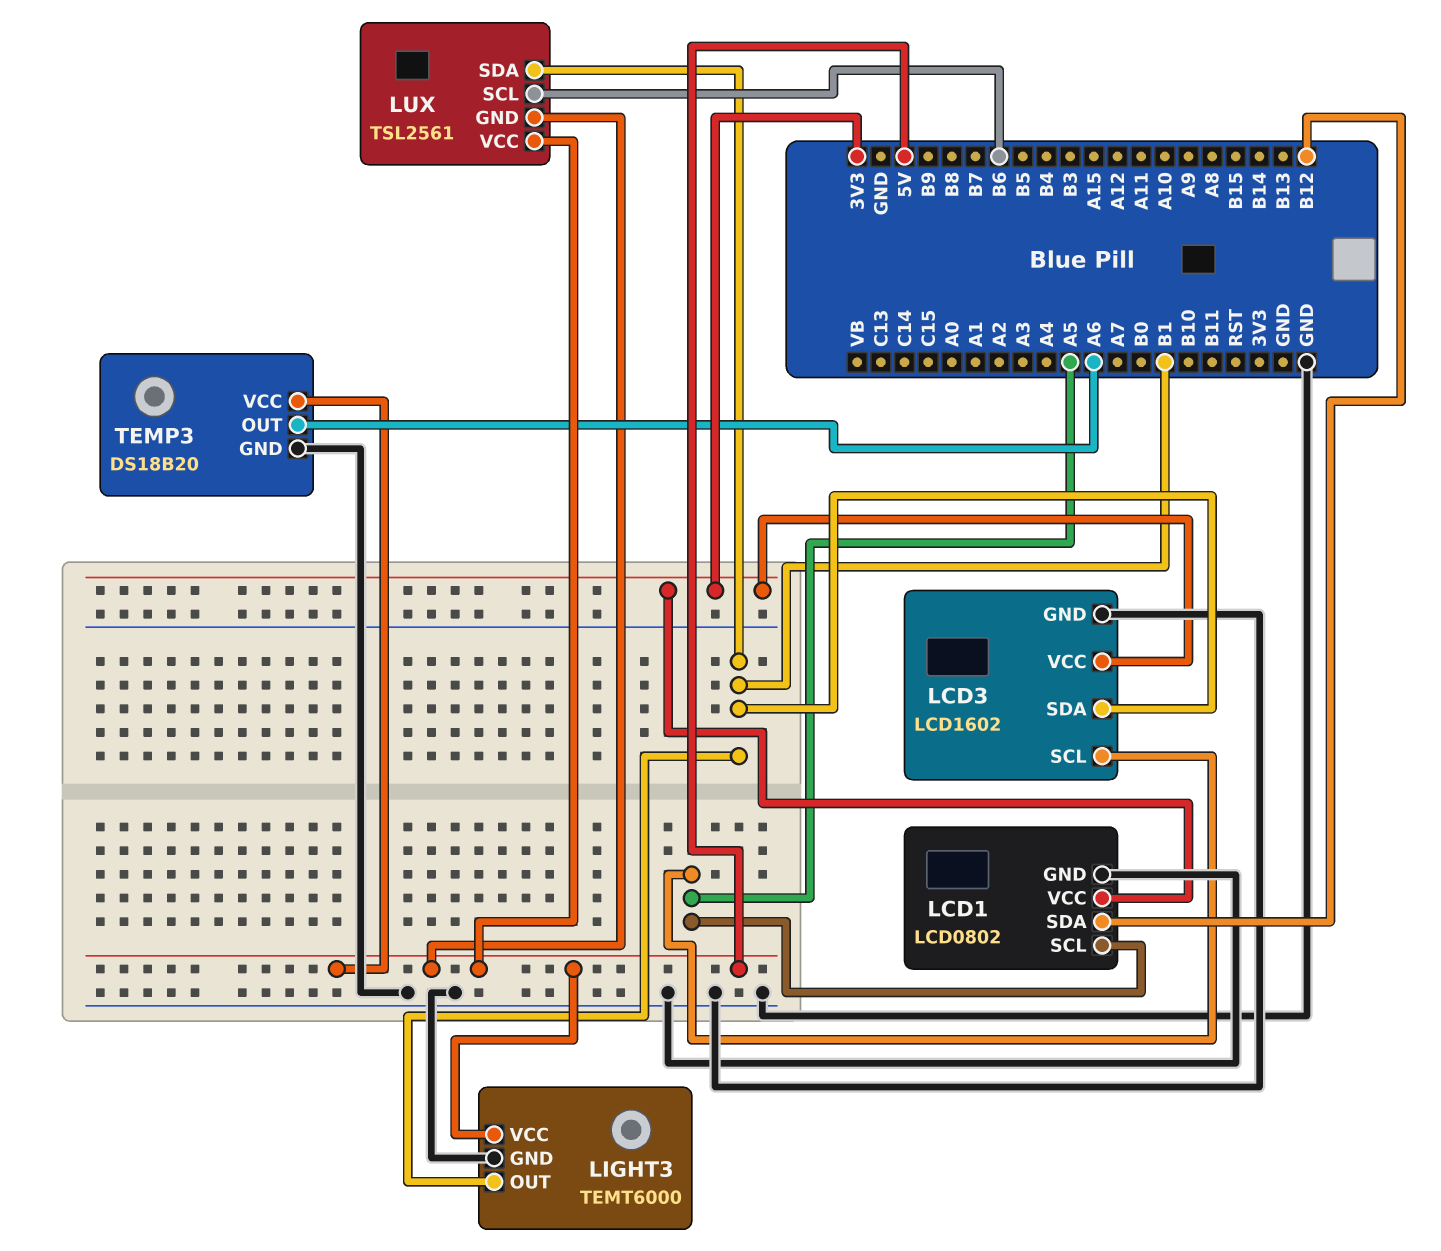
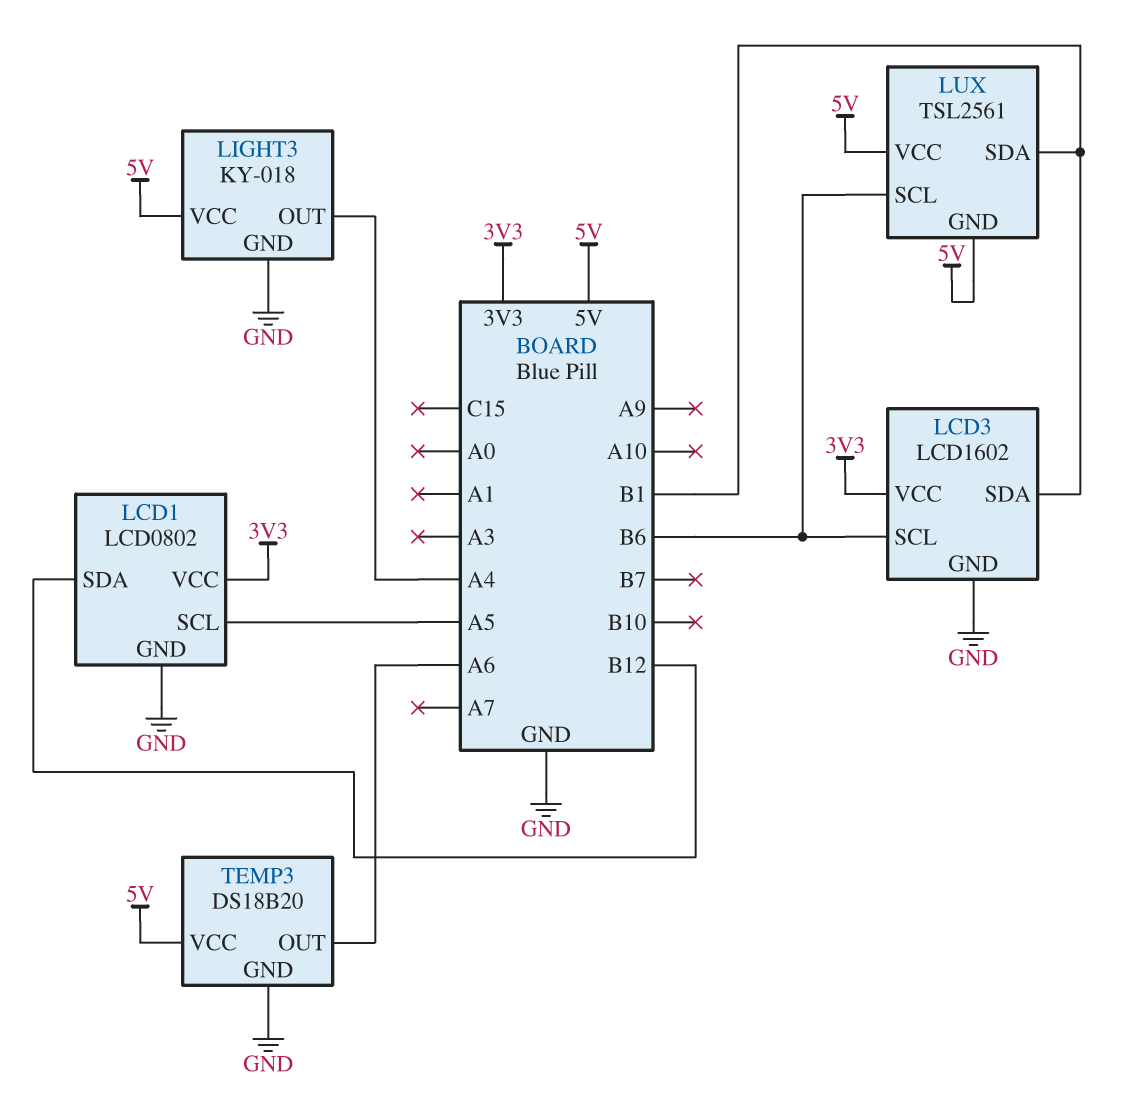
LCD3 pin SCL: A5 -> B6
LIGHT3: TEMT6000 -> KY-018
LIGHT3 pin OUT: B1 -> A4

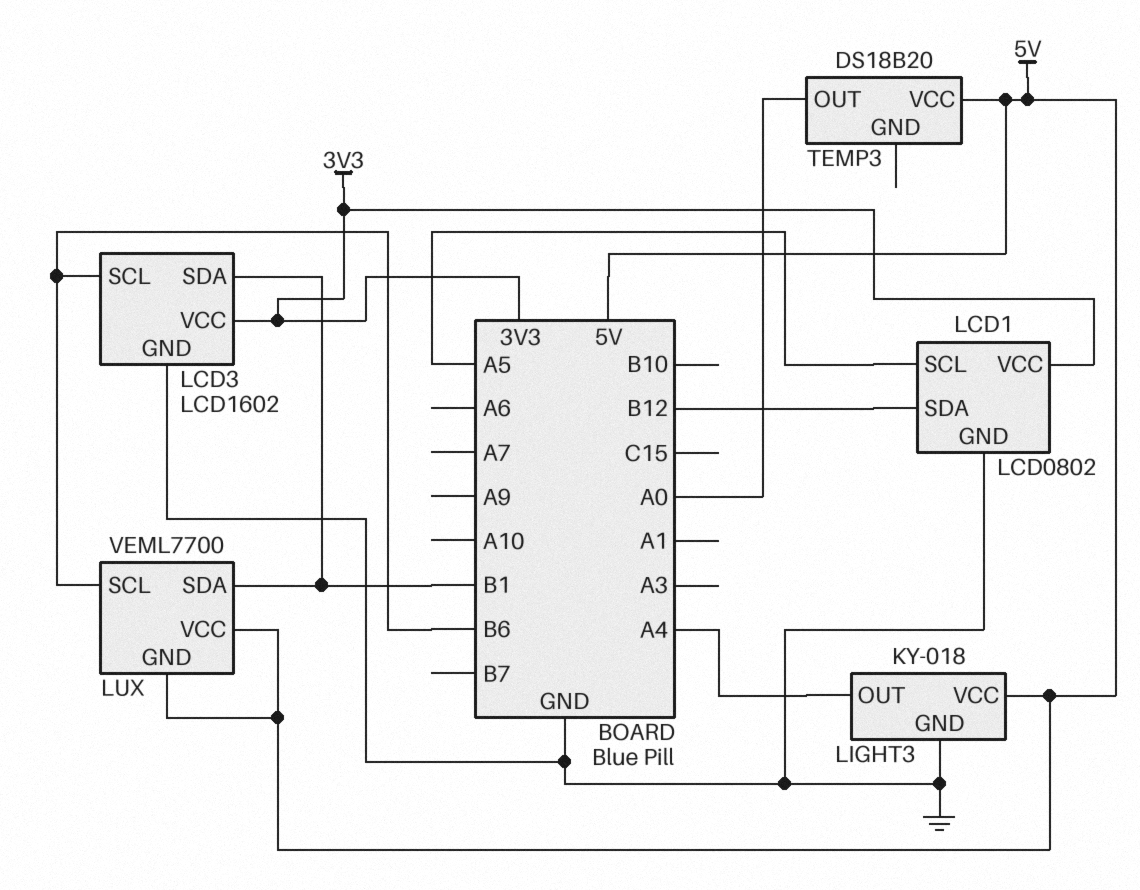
LUX: TSL2561 -> VEML7700
TEMP3 pin GND: GND -> none
TEMP3 pin OUT: A6 -> A0

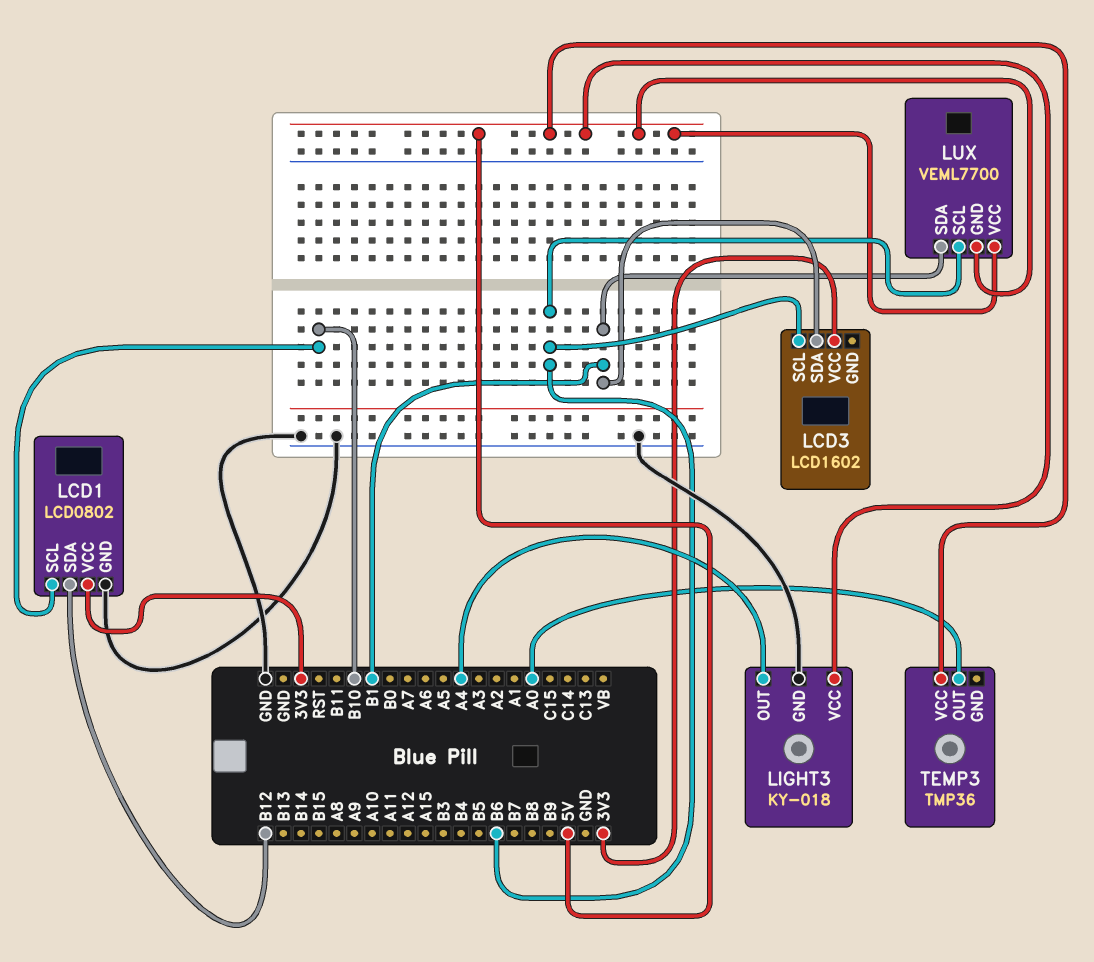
LCD1 pin SCL: A5 -> B10
LCD3 pin GND: GND -> none
TEMP3: DS18B20 -> TMP36

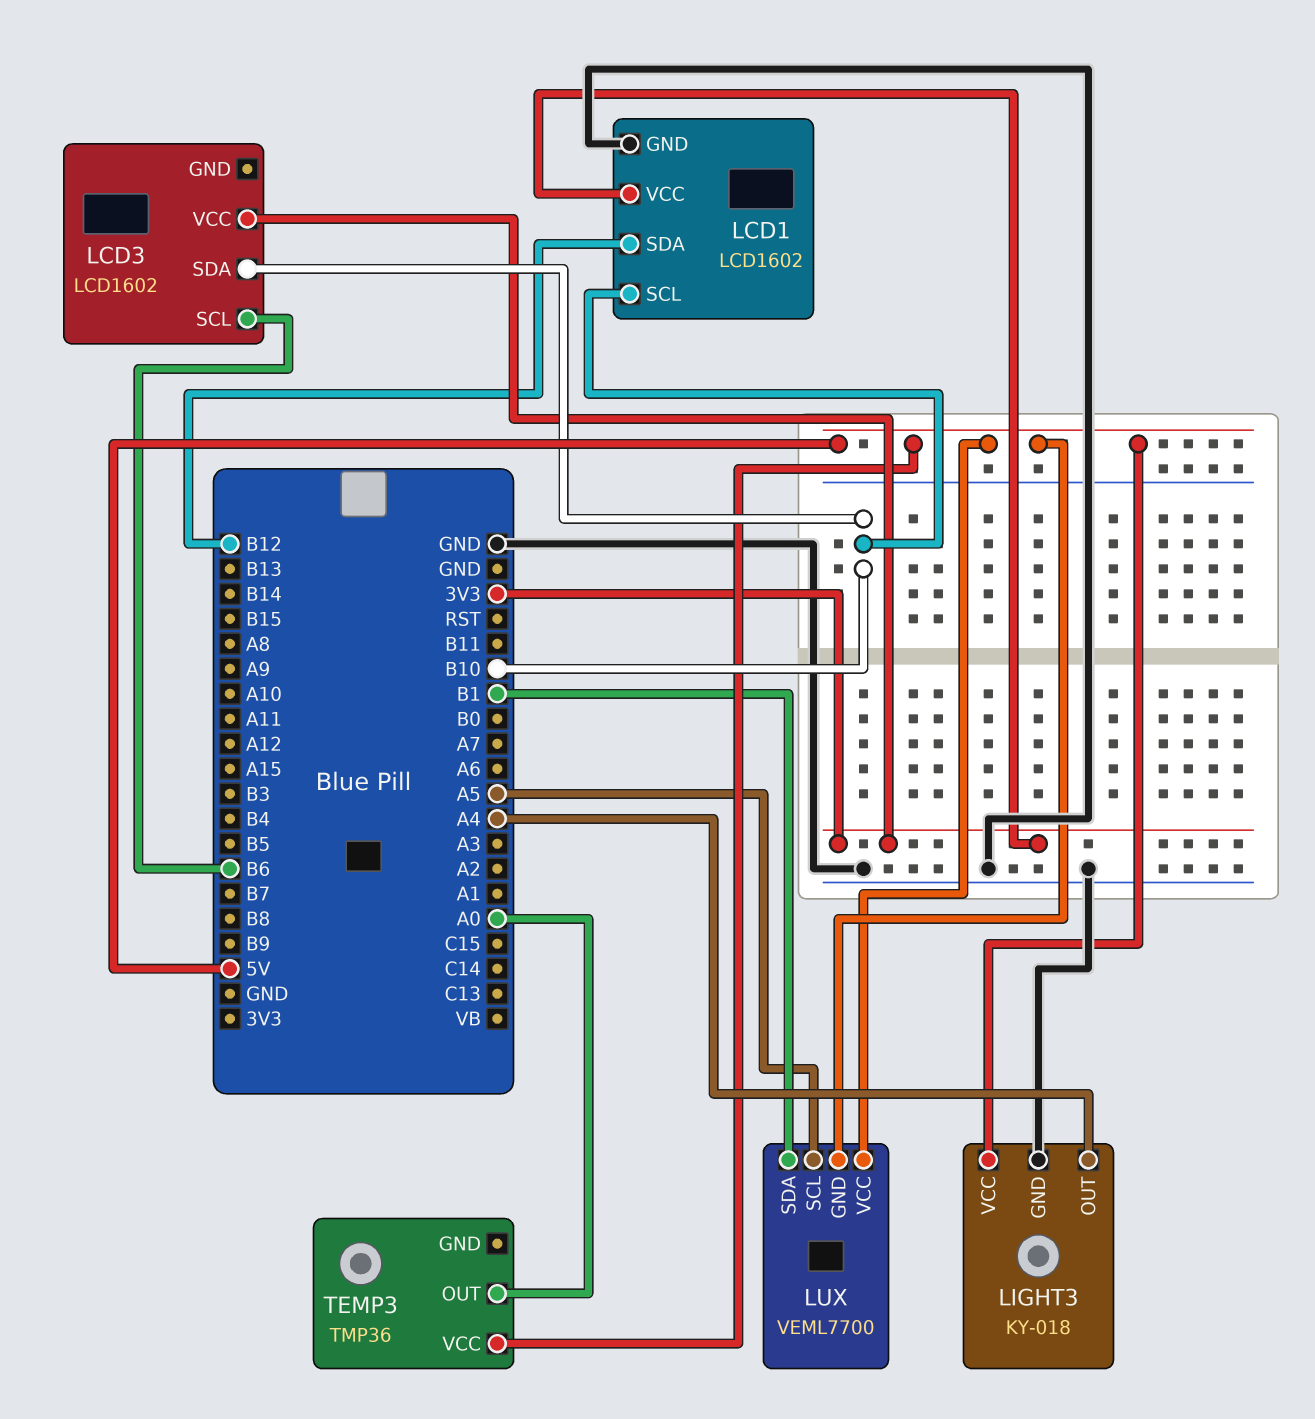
LCD1: LCD0802 -> LCD1602
LCD3 pin SDA: B1 -> B10
LUX pin SCL: B6 -> A5

